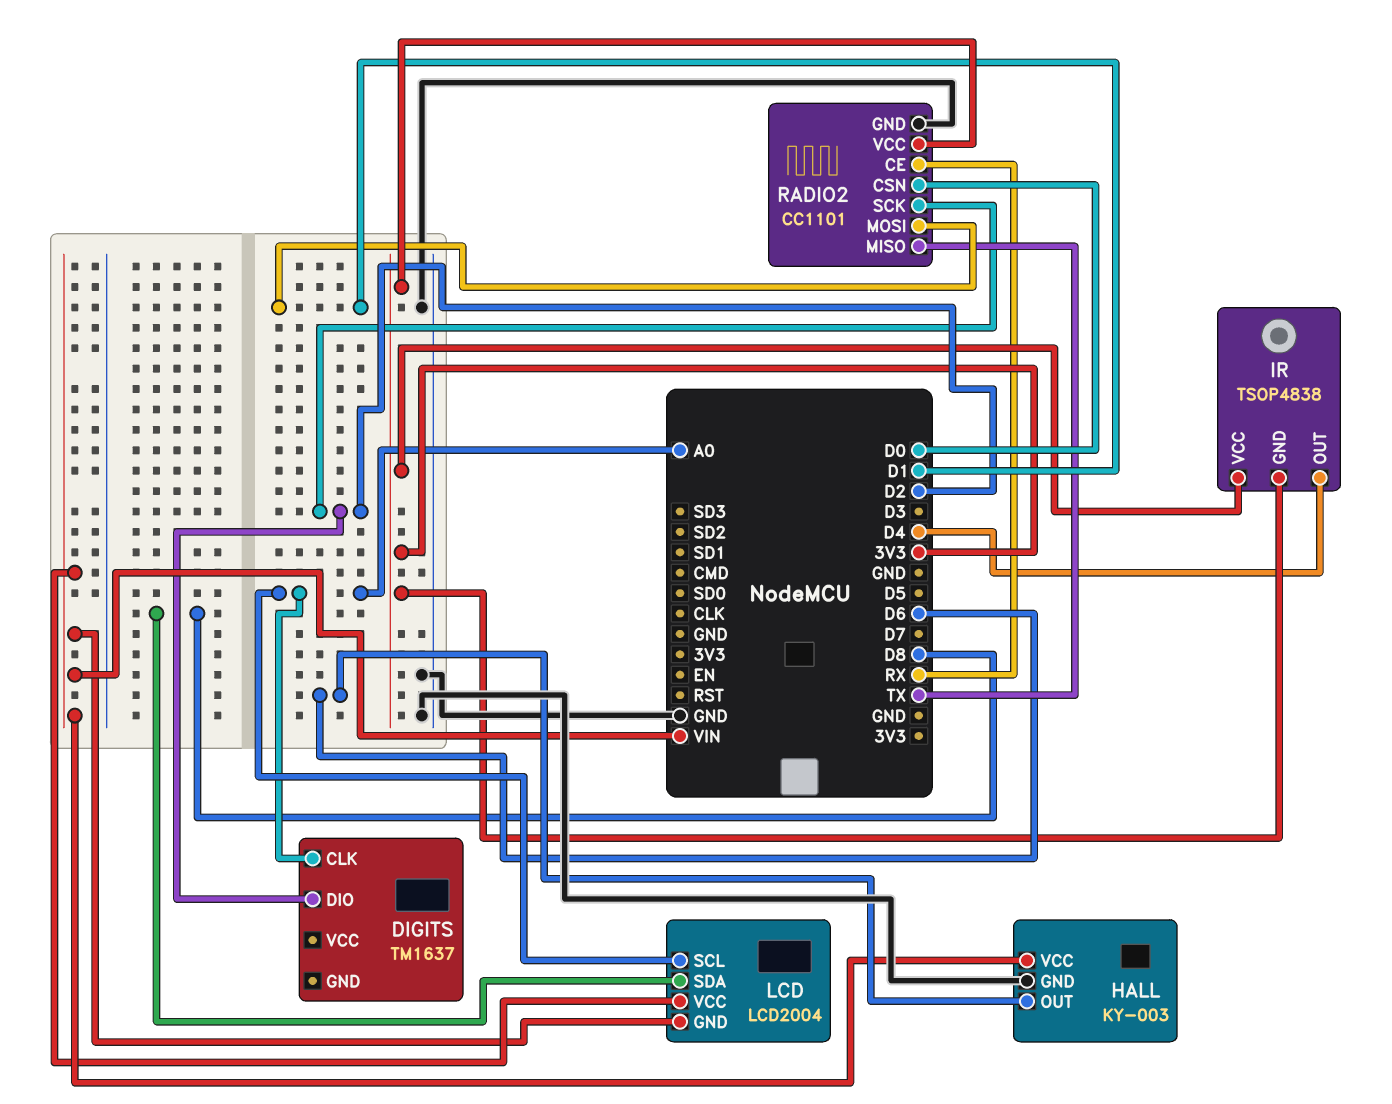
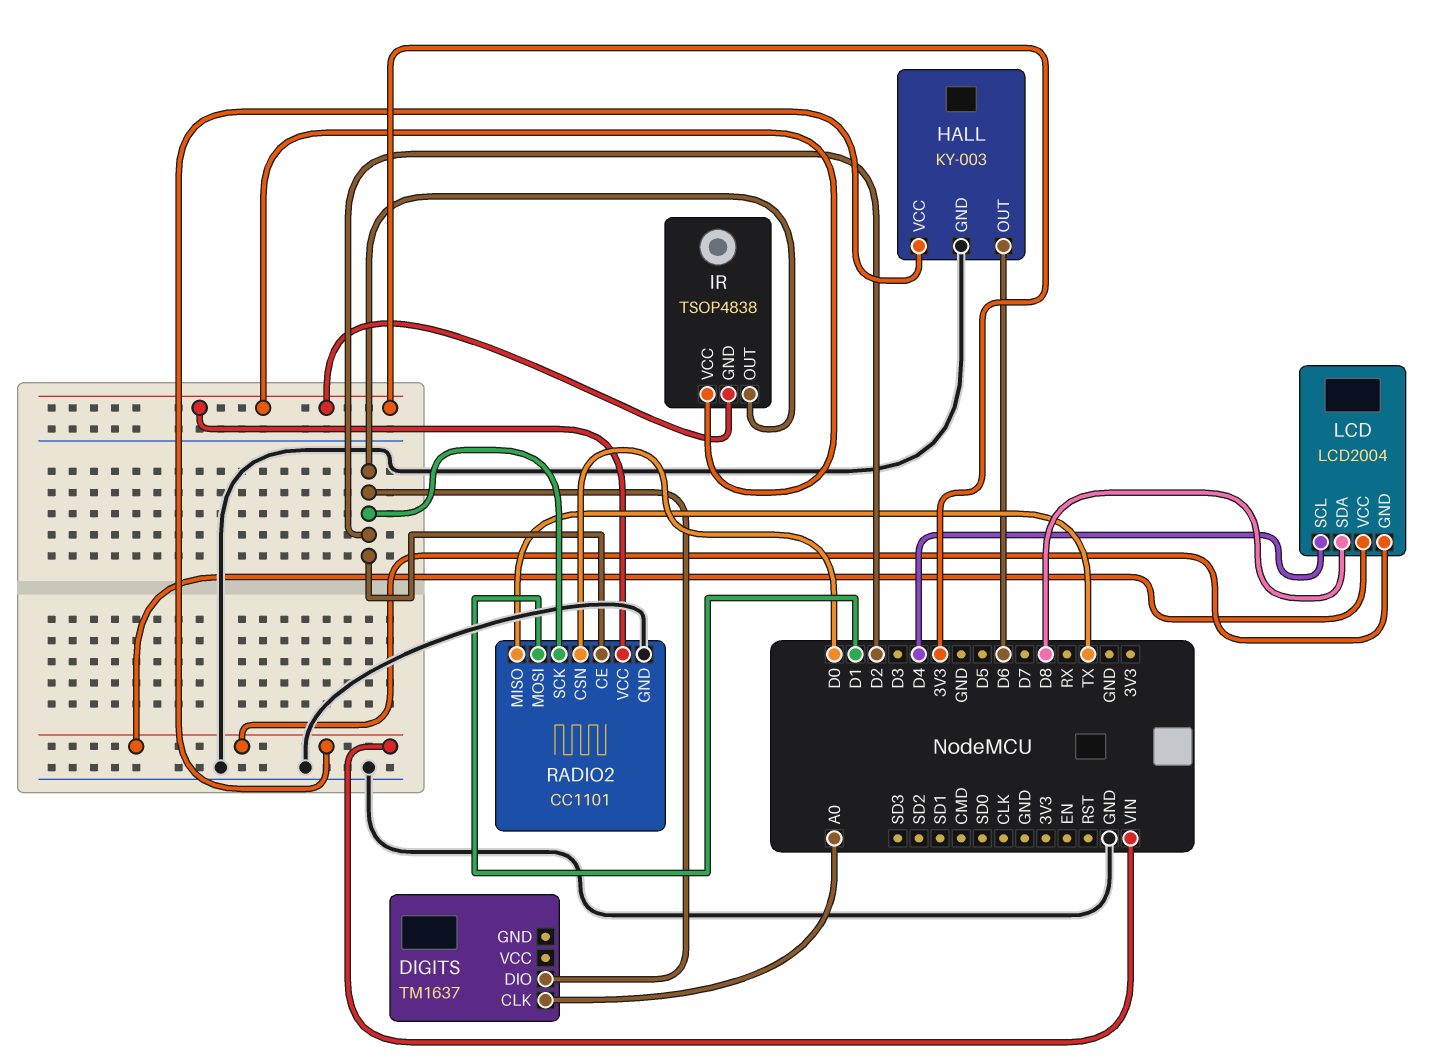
IR pin OUT: D4 -> D2
LCD pin SCL: A0 -> D4
RADIO2 pin CE: RX -> D2

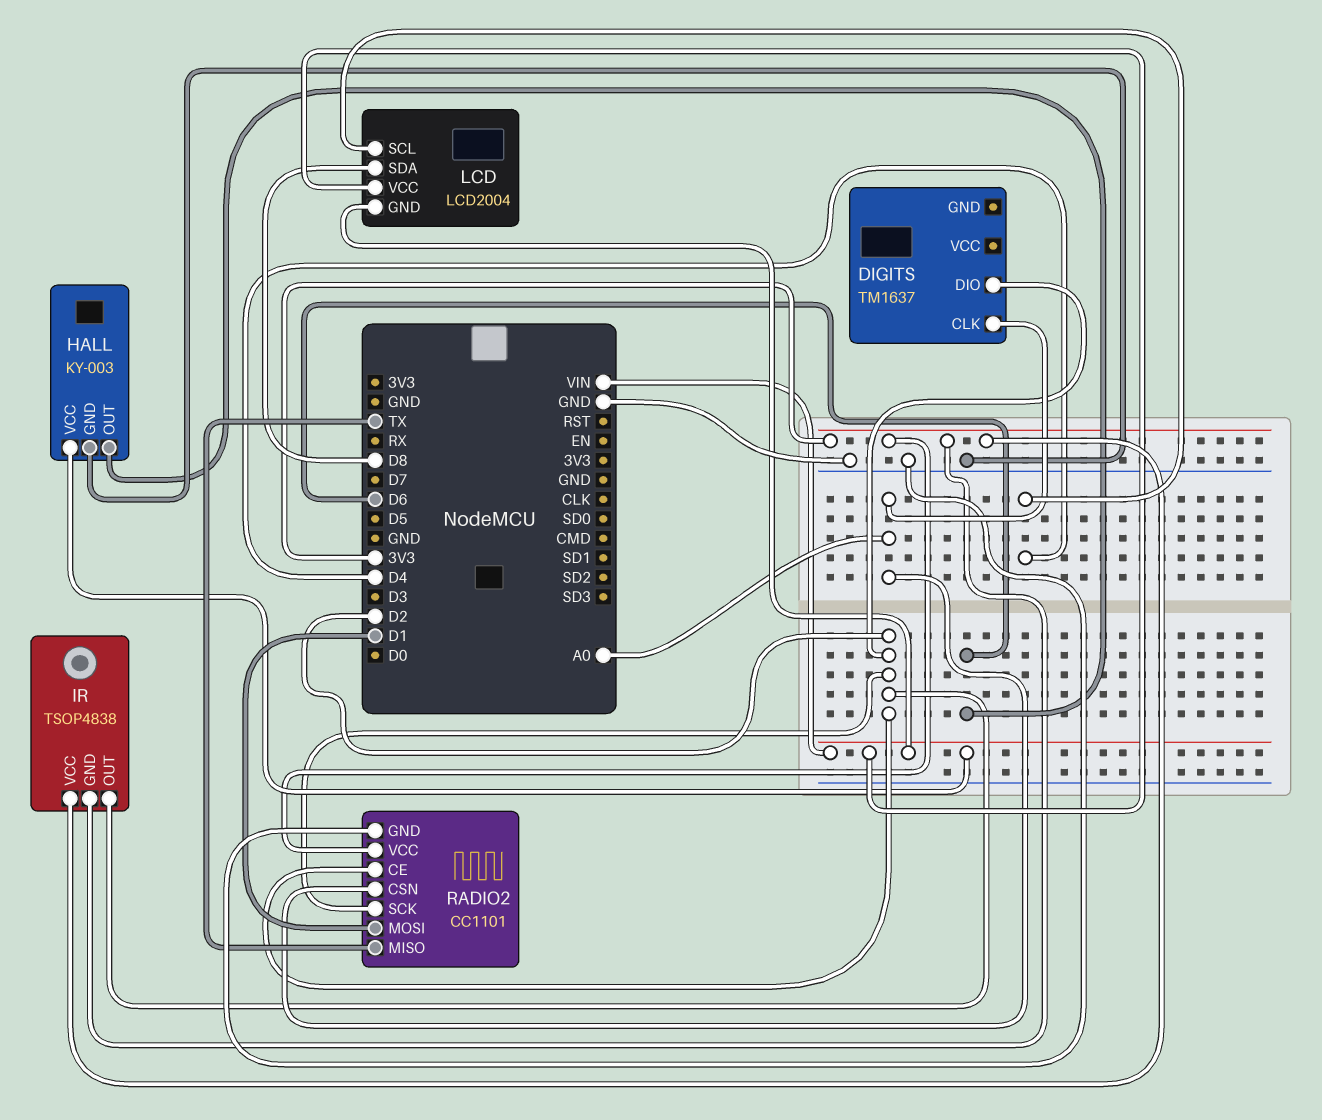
RADIO2 pin CSN: D0 -> A0

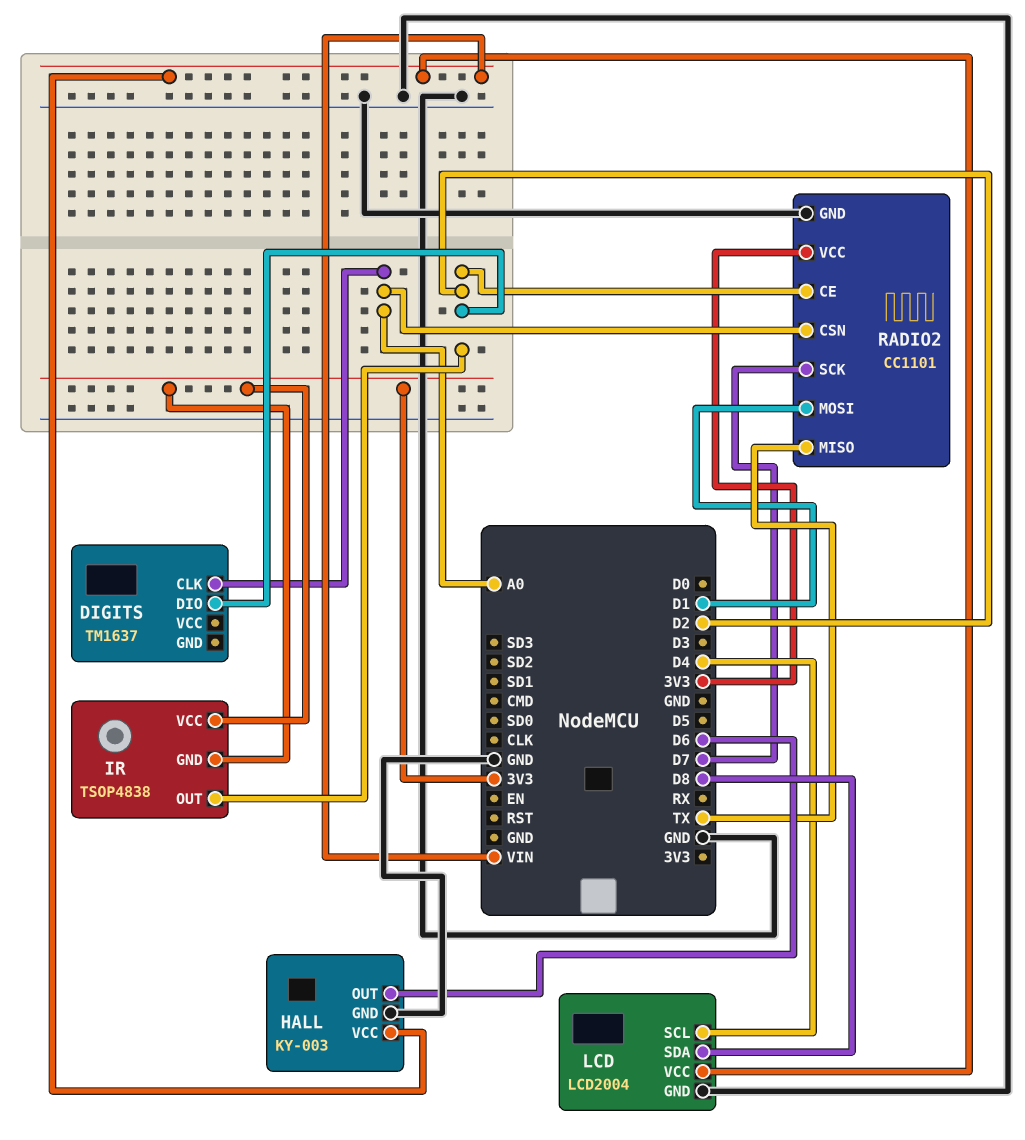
LCD pin GND: VIN -> GND
RADIO2 pin SCK: D2 -> D7

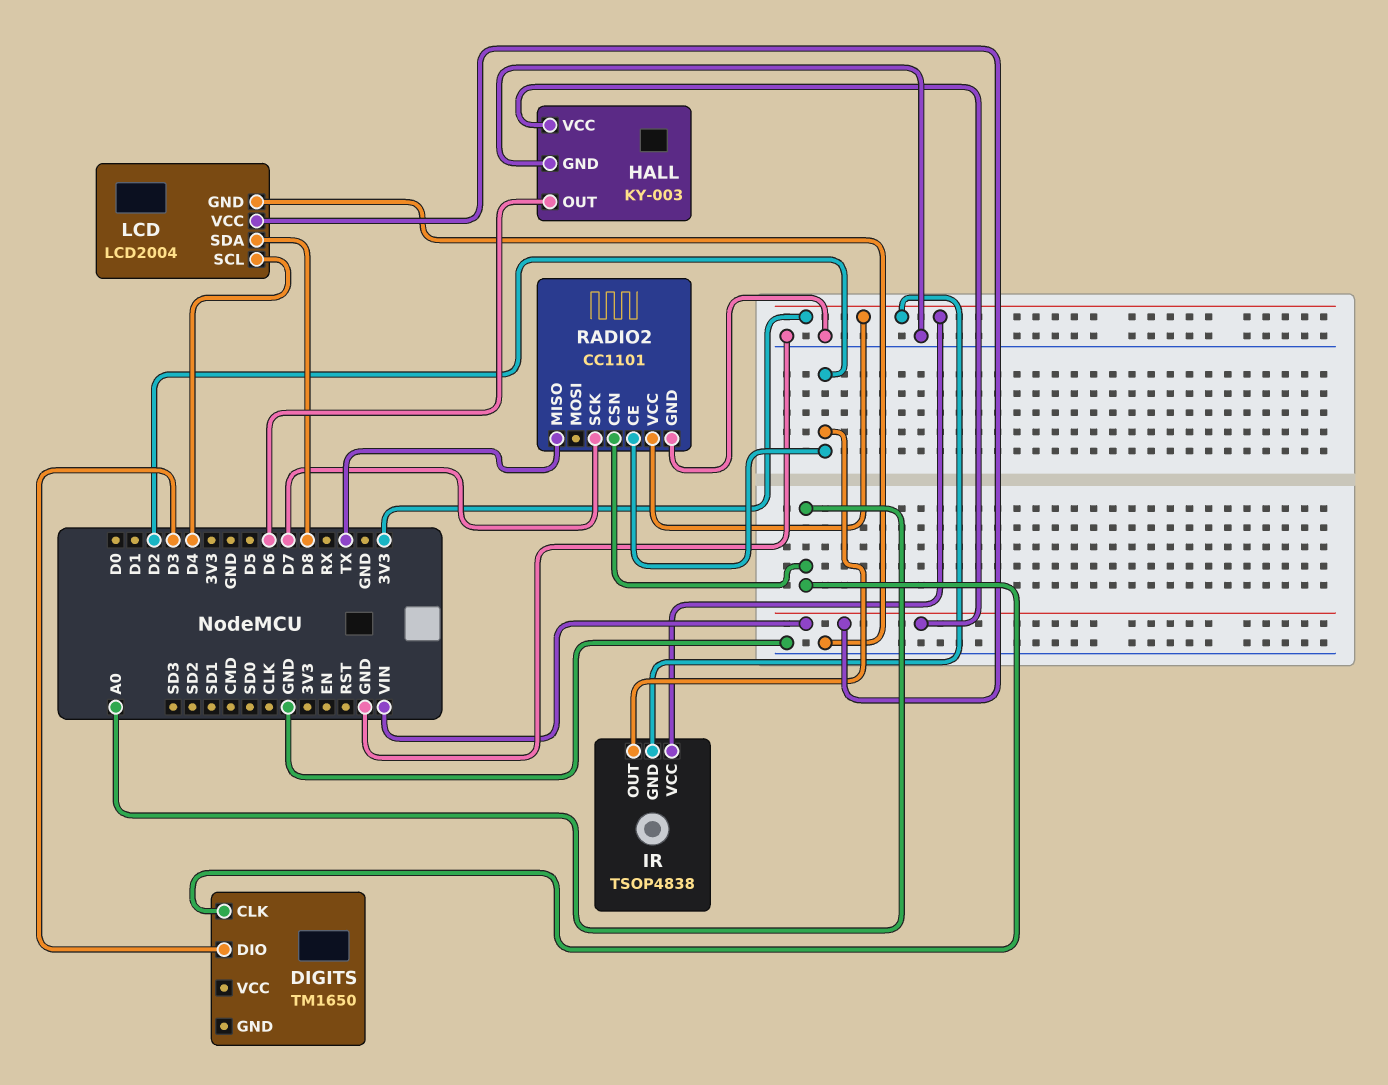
DIGITS: TM1637 -> TM1650
DIGITS pin DIO: D2 -> D3
RADIO2 pin MOSI: D1 -> none

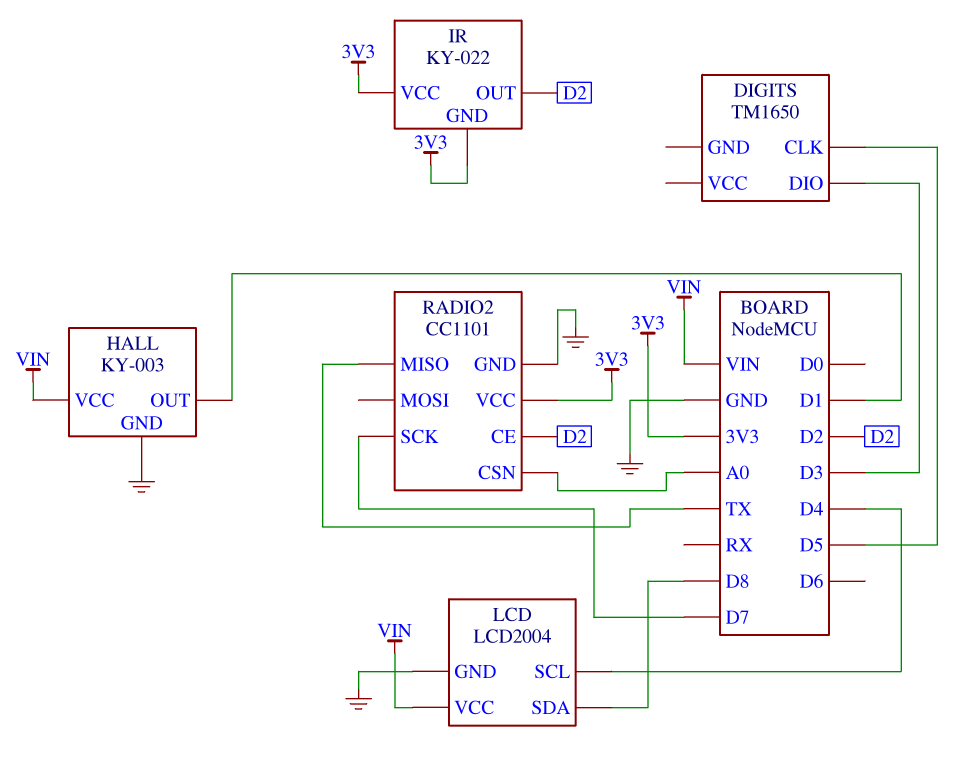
DIGITS pin CLK: A0 -> D5
HALL pin OUT: D6 -> D1
IR: TSOP4838 -> KY-022

